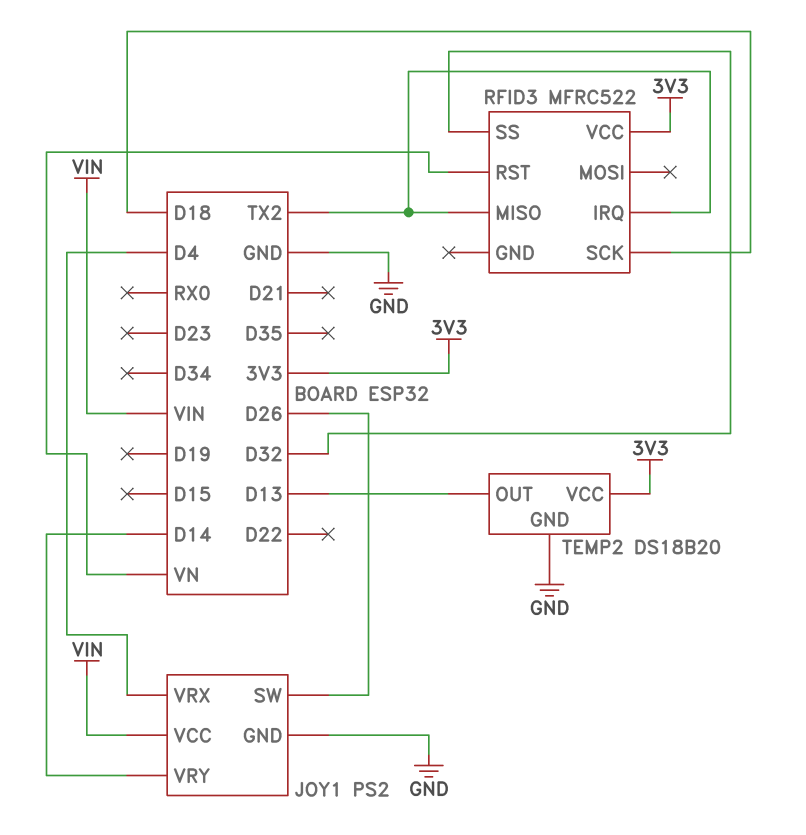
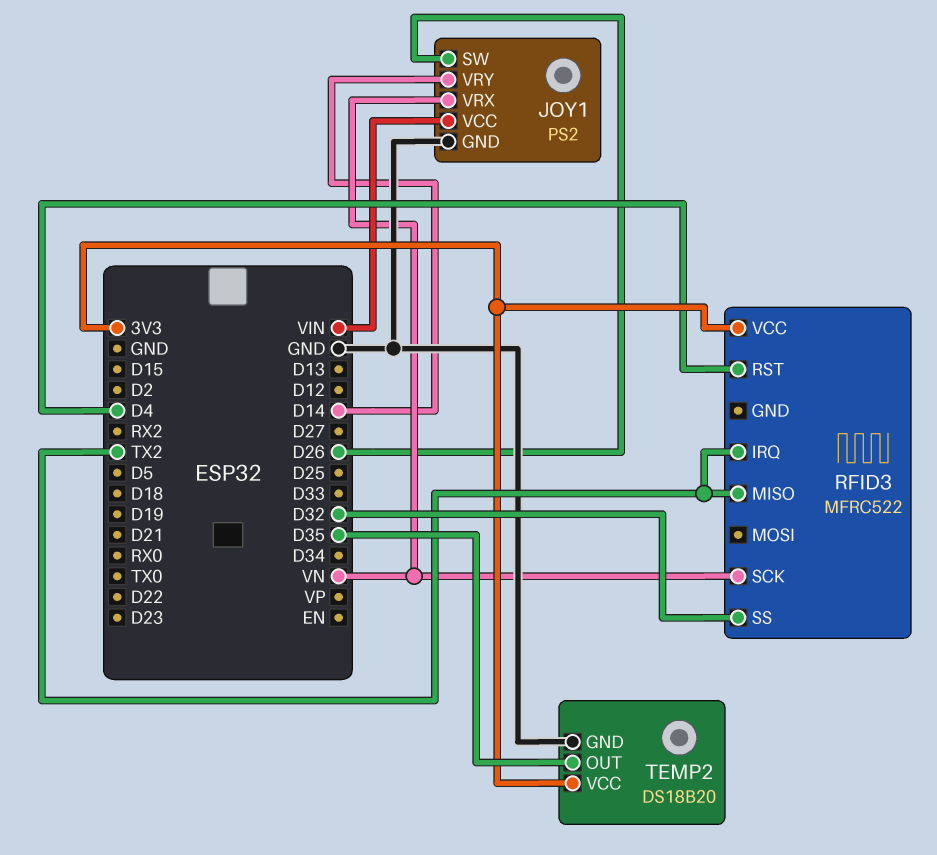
JOY1 pin VRX: D4 -> VN
RFID3 pin RST: VN -> D4
RFID3 pin SCK: D18 -> VN
TEMP2 pin OUT: D13 -> D35

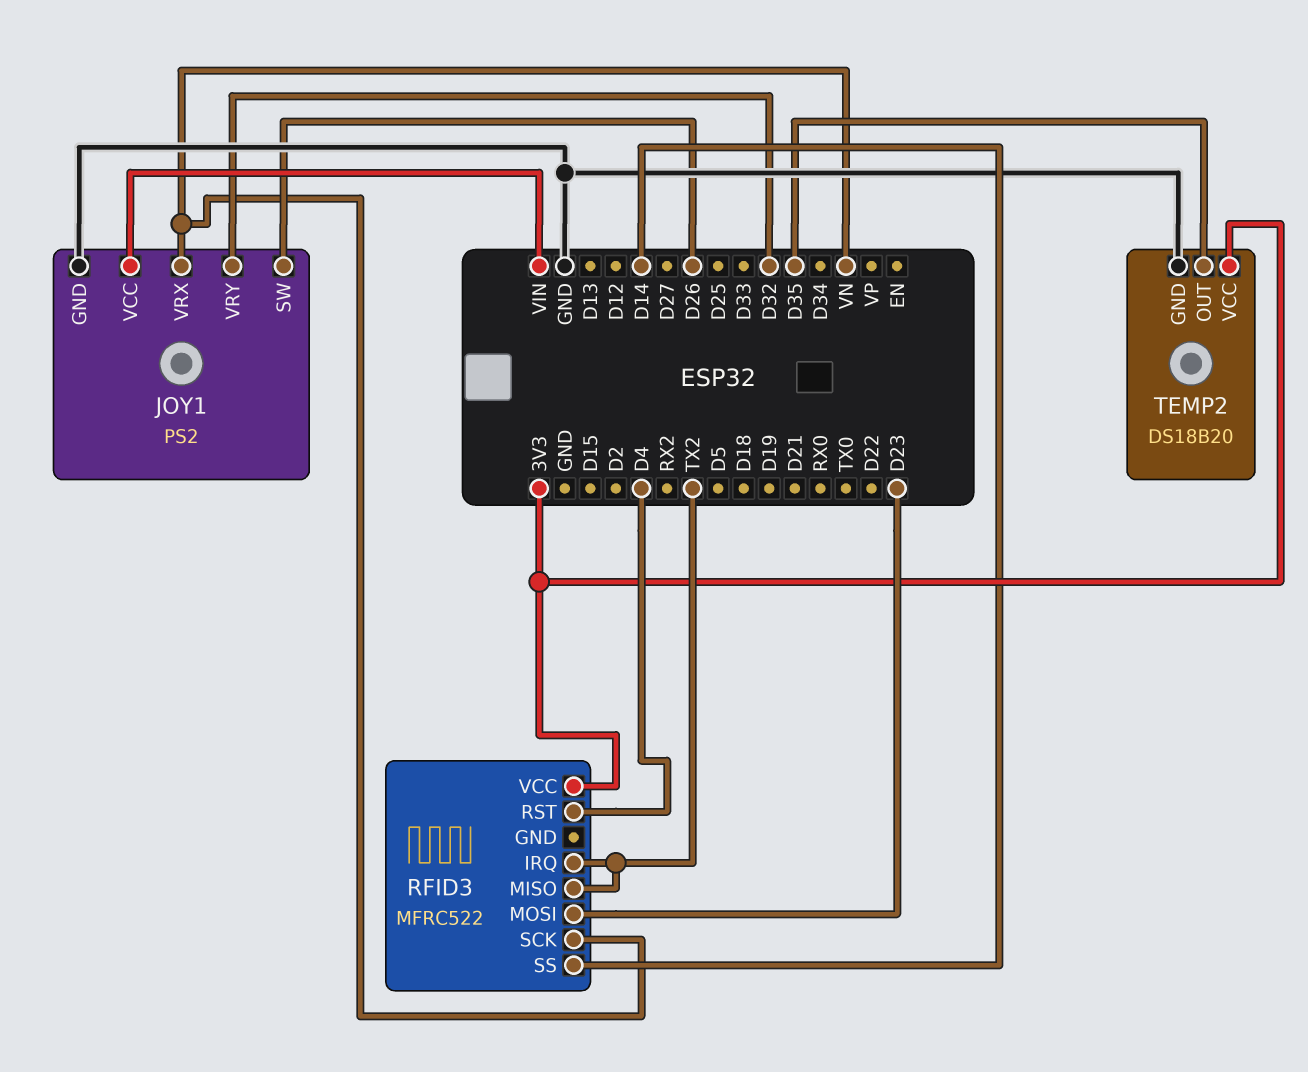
JOY1 pin VRY: D14 -> D32
RFID3 pin MOSI: none -> D23
RFID3 pin SS: D32 -> D14

